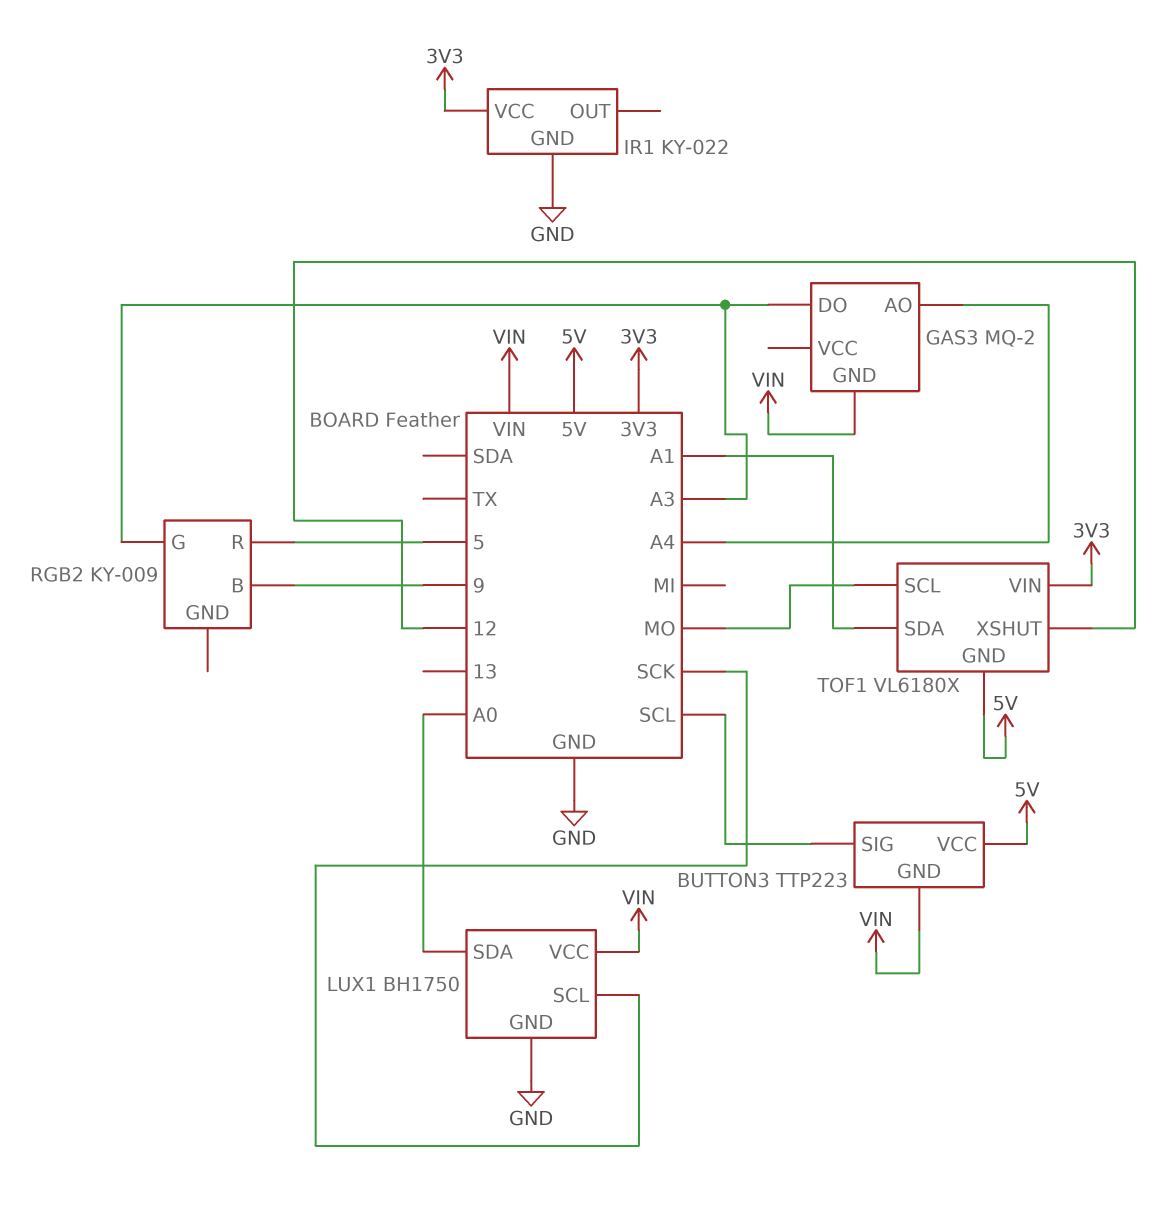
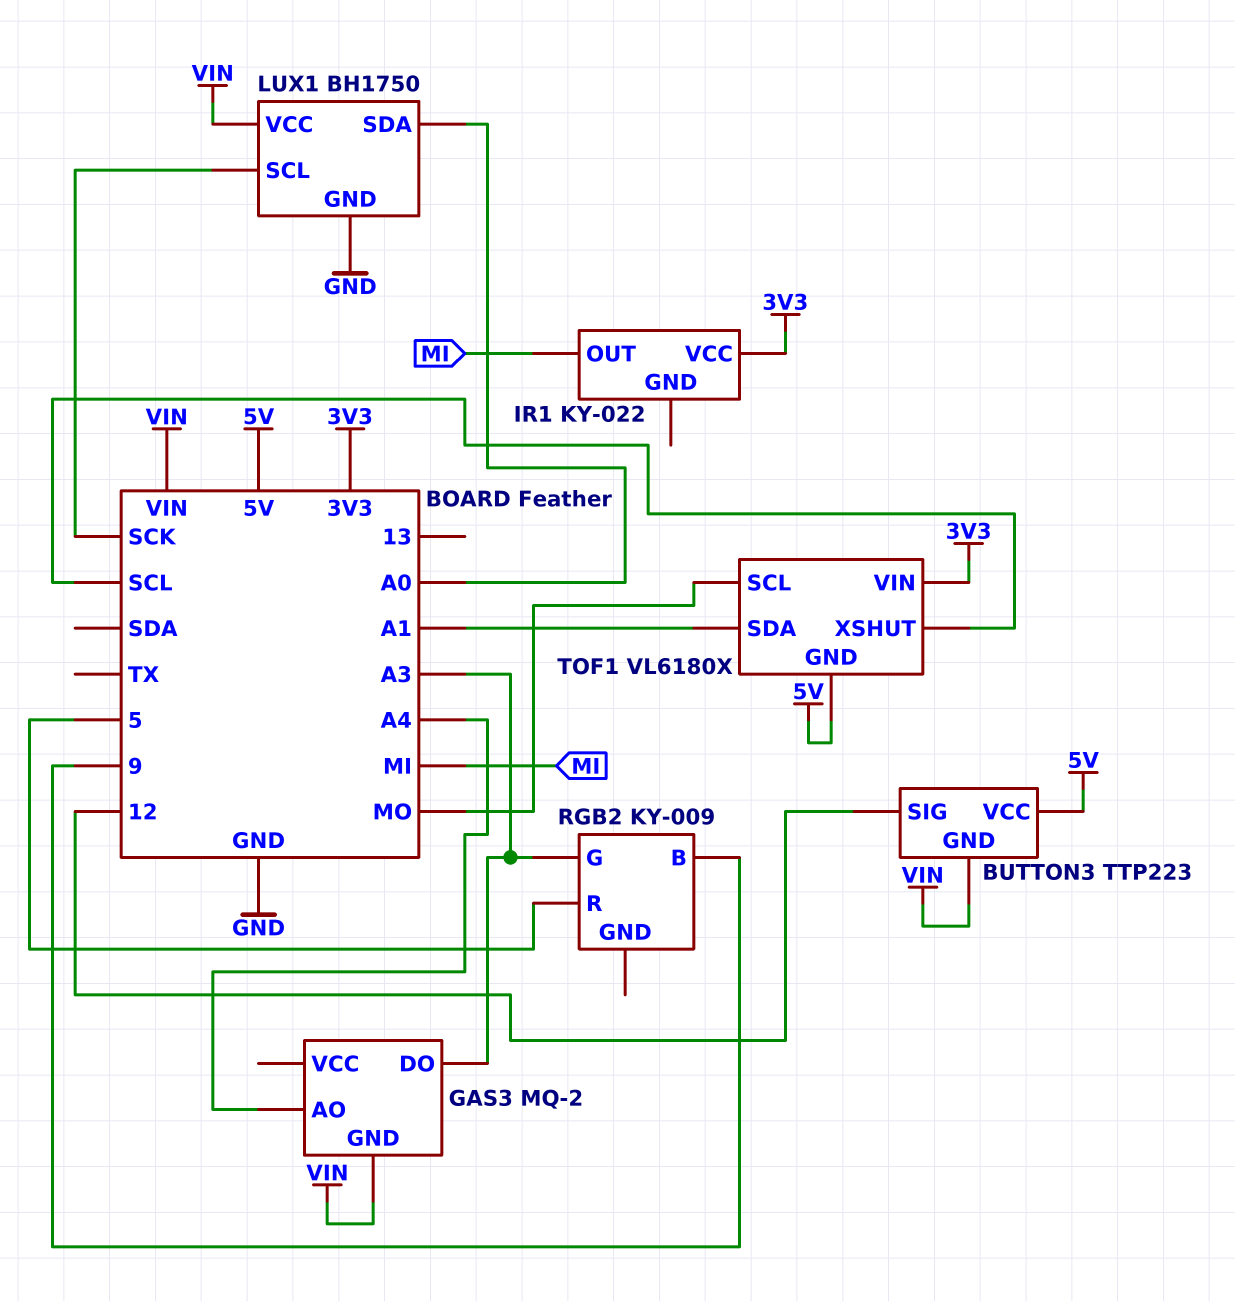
BUTTON3 pin SIG: SCL -> 12
IR1 pin GND: GND -> none
IR1 pin OUT: none -> MI
TOF1 pin XSHUT: 12 -> SCL

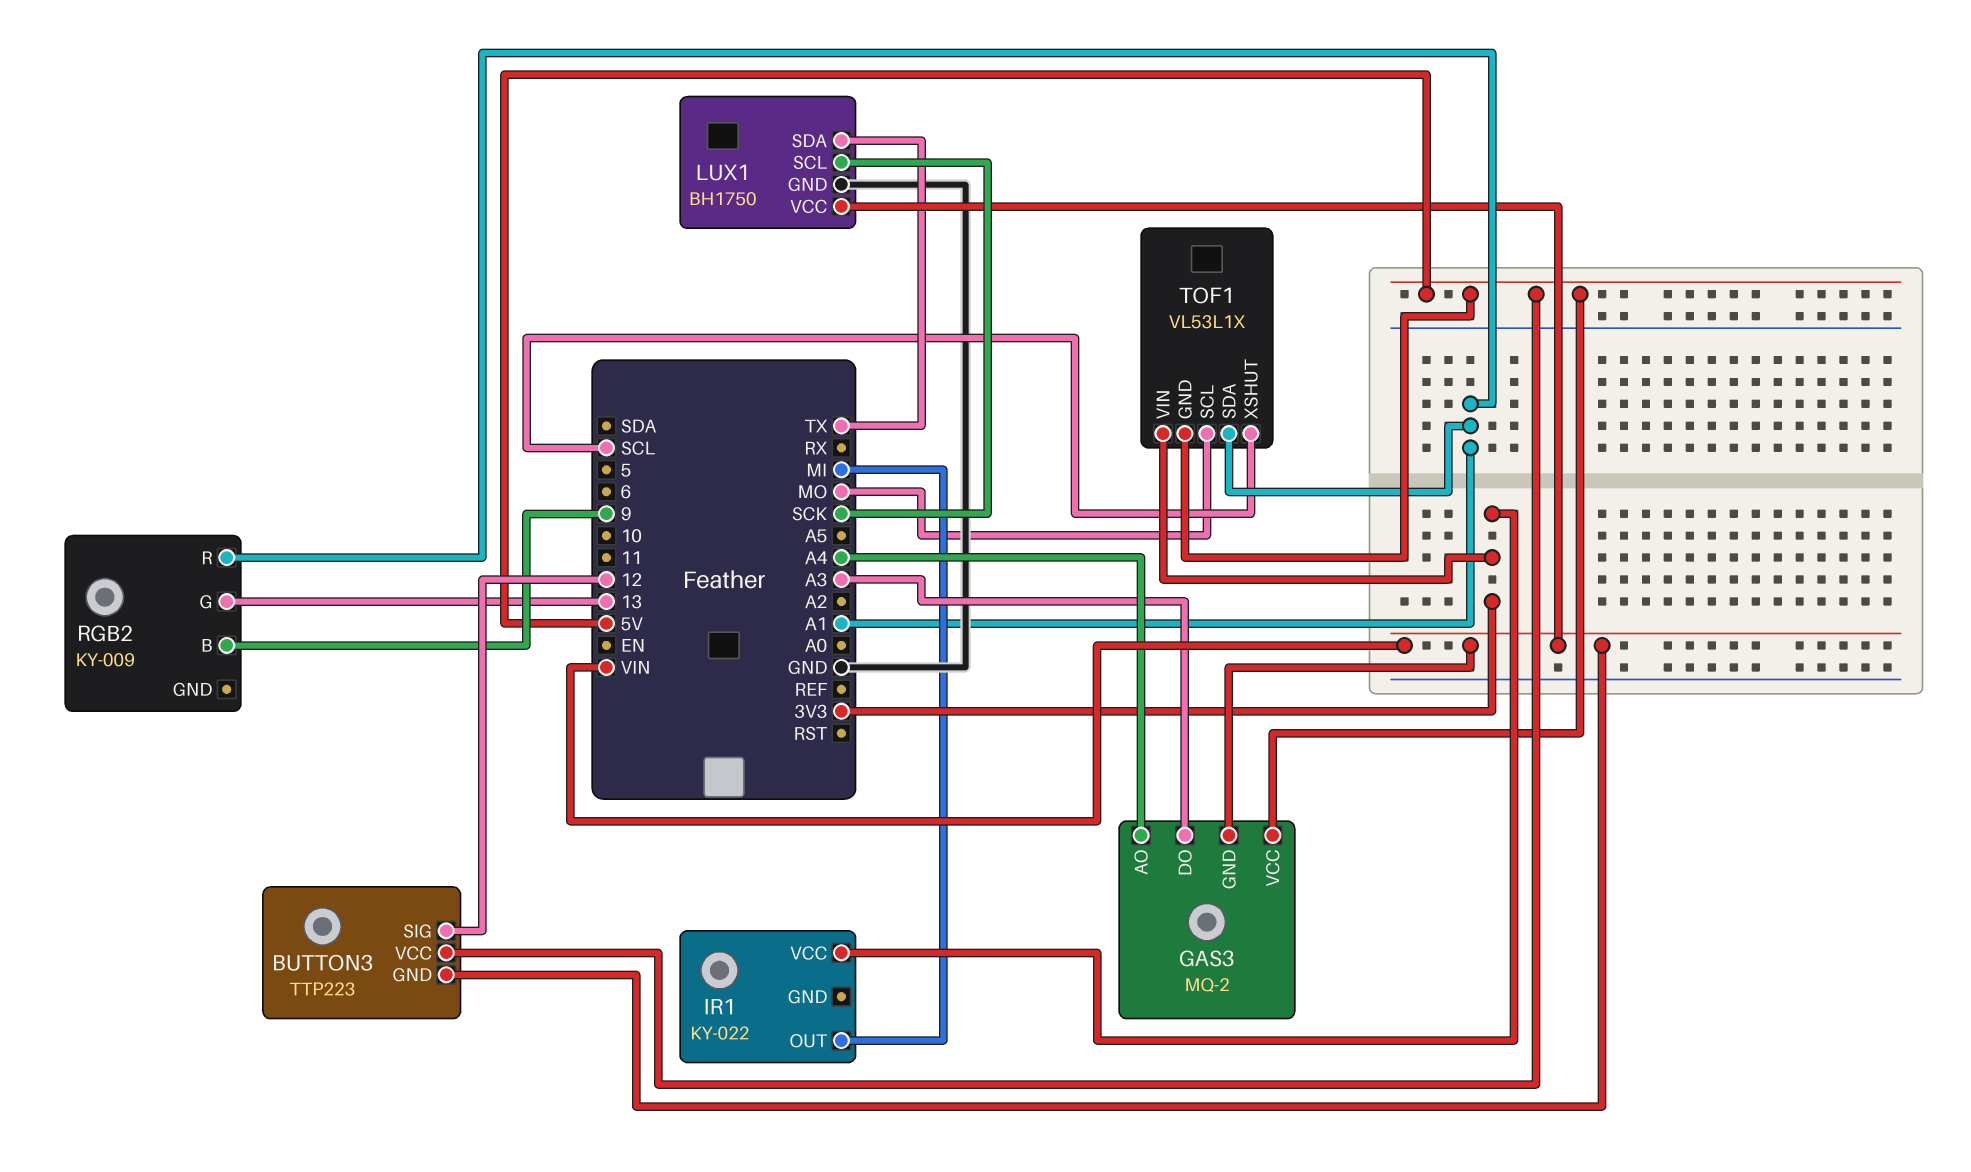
GAS3 pin VCC: none -> 5V
LUX1 pin SDA: A0 -> TX
RGB2 pin G: A3 -> 13
RGB2 pin R: 5 -> A1
TOF1: VL6180X -> VL53L1X

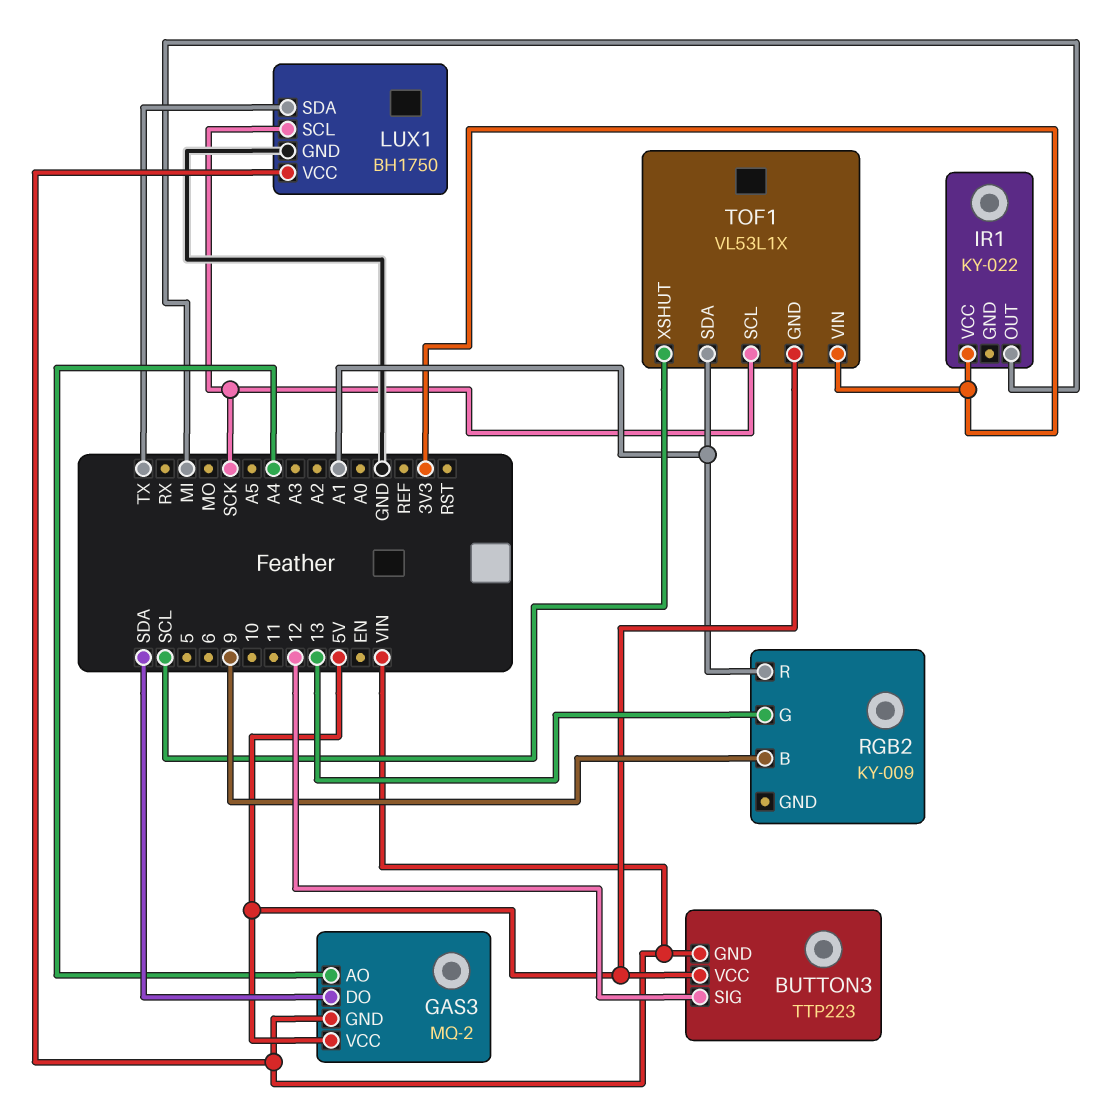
GAS3 pin DO: A3 -> SDA
TOF1 pin SCL: MO -> SCK

